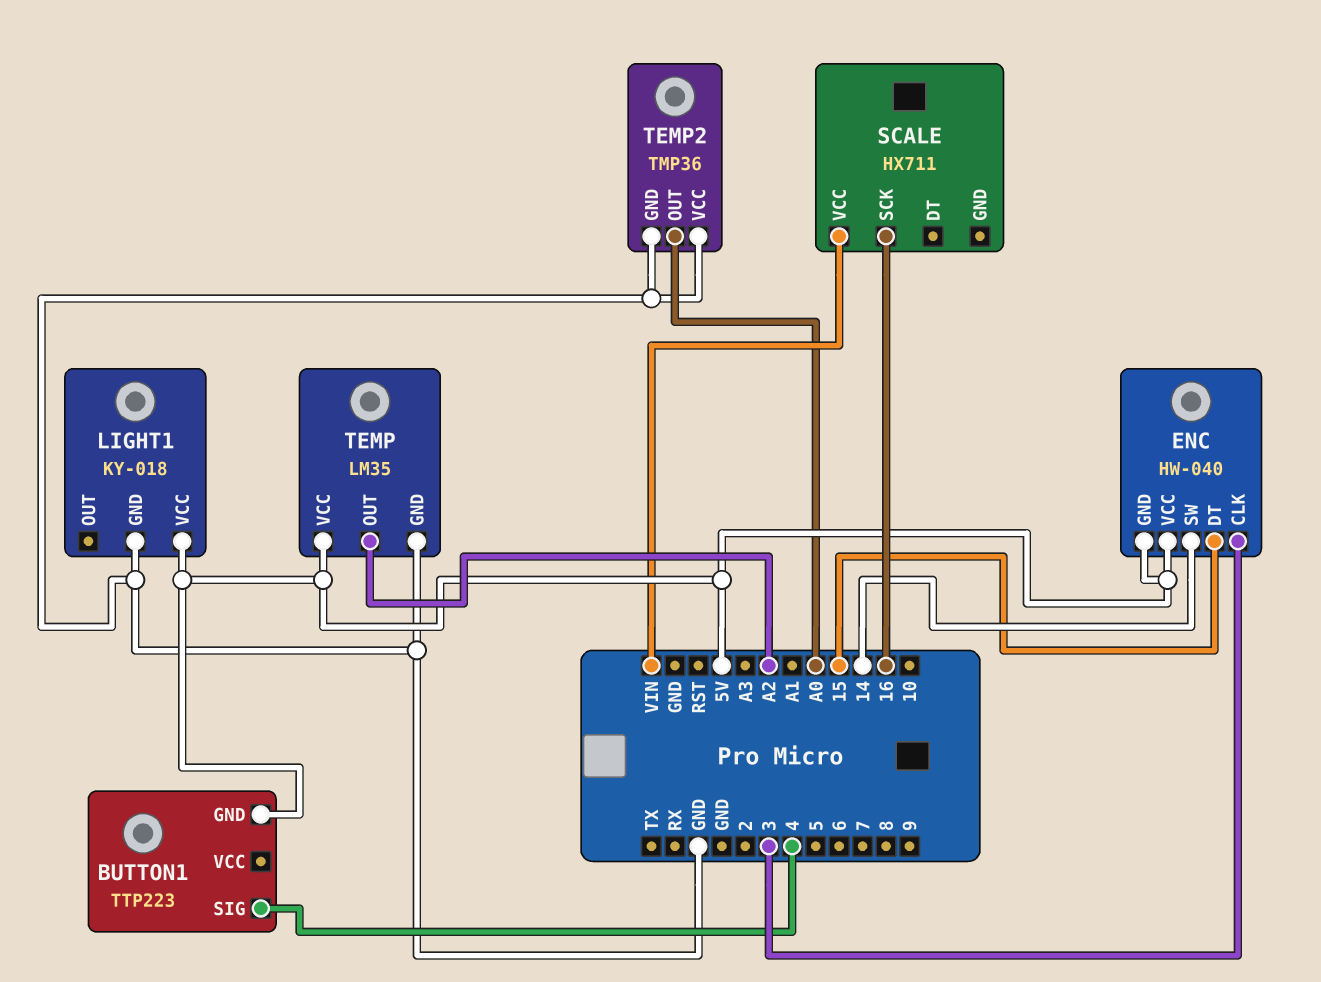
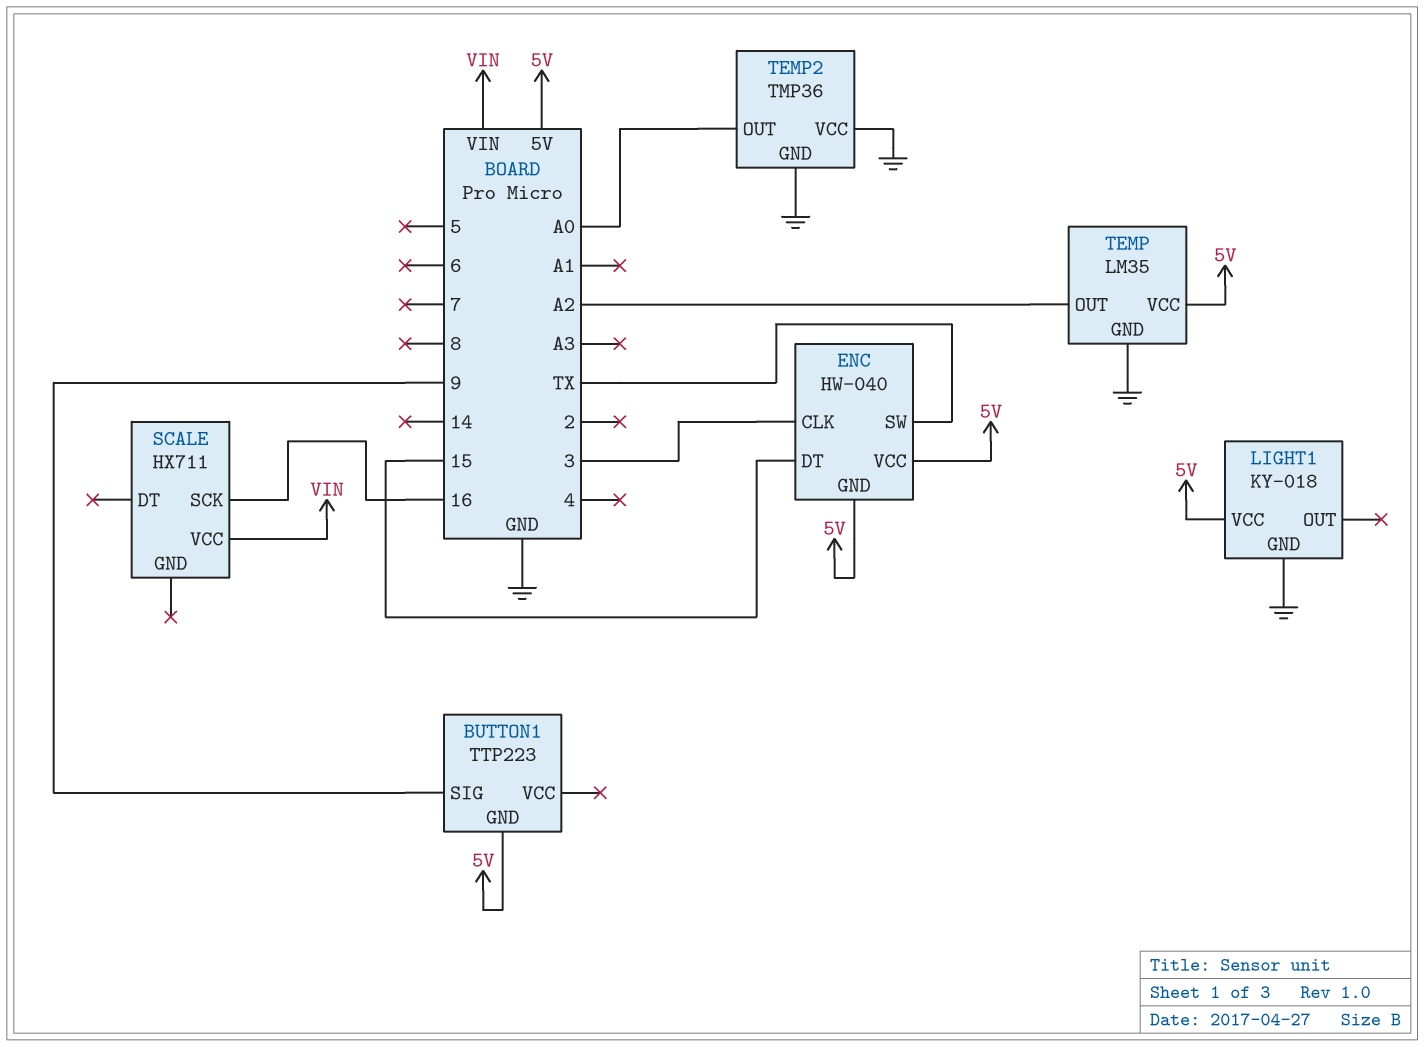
BUTTON1 pin SIG: 4 -> 9
ENC pin SW: 14 -> TX

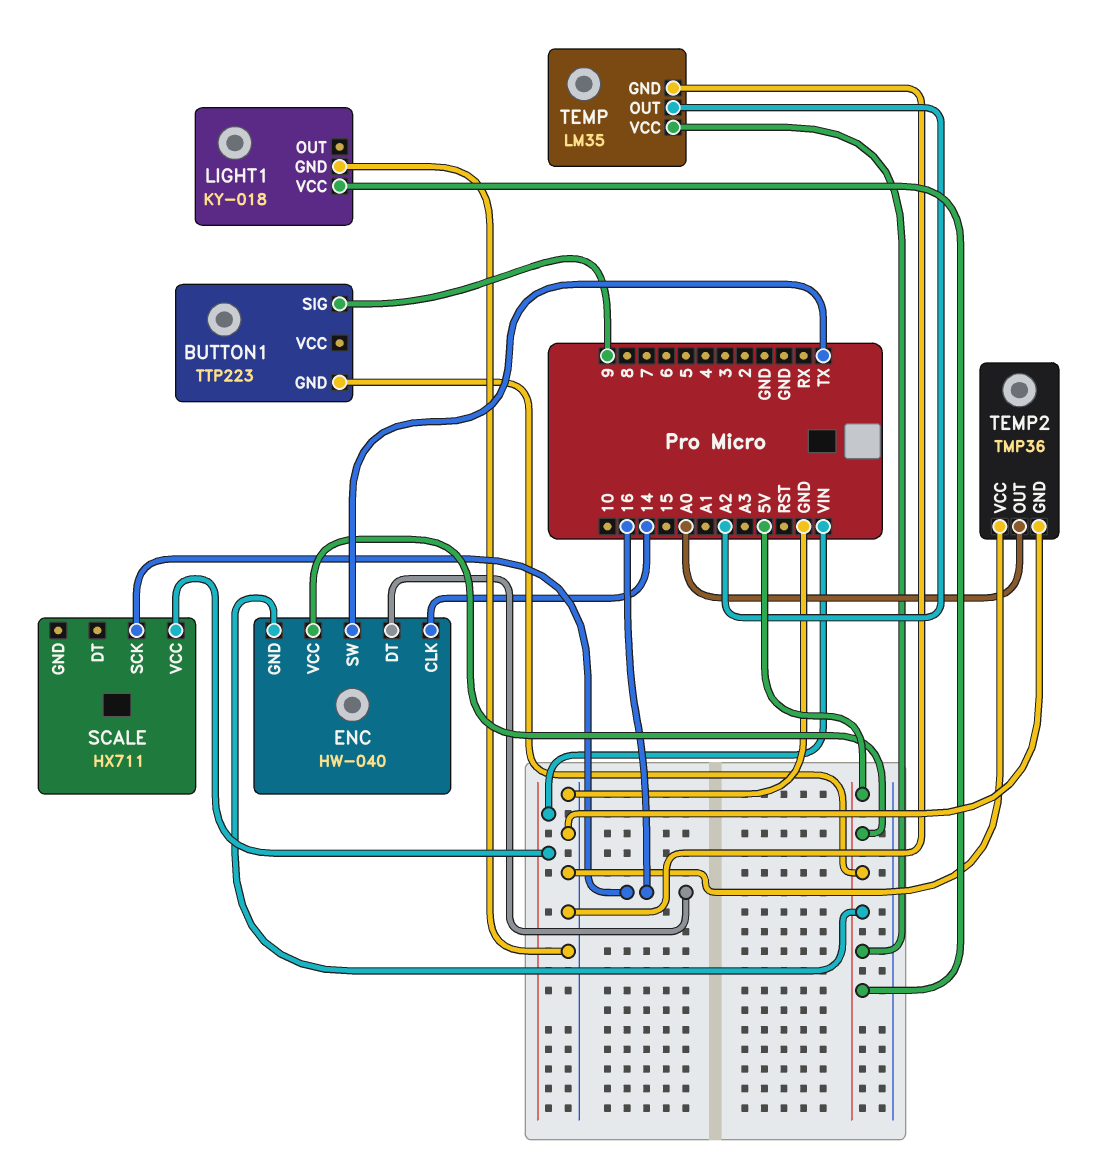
ENC pin CLK: 3 -> 14
ENC pin DT: 15 -> 16

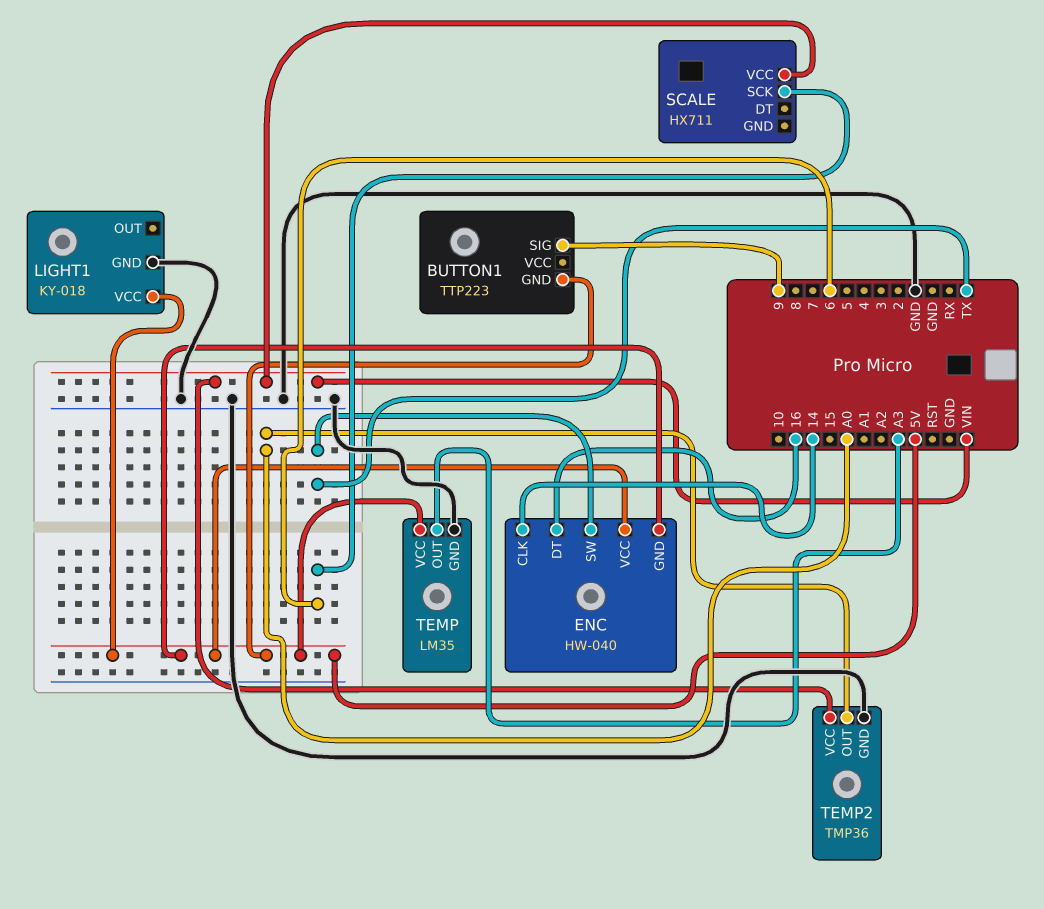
SCALE pin SCK: 16 -> 6
TEMP pin OUT: A2 -> A3
TEMP2 pin VCC: GND -> VIN

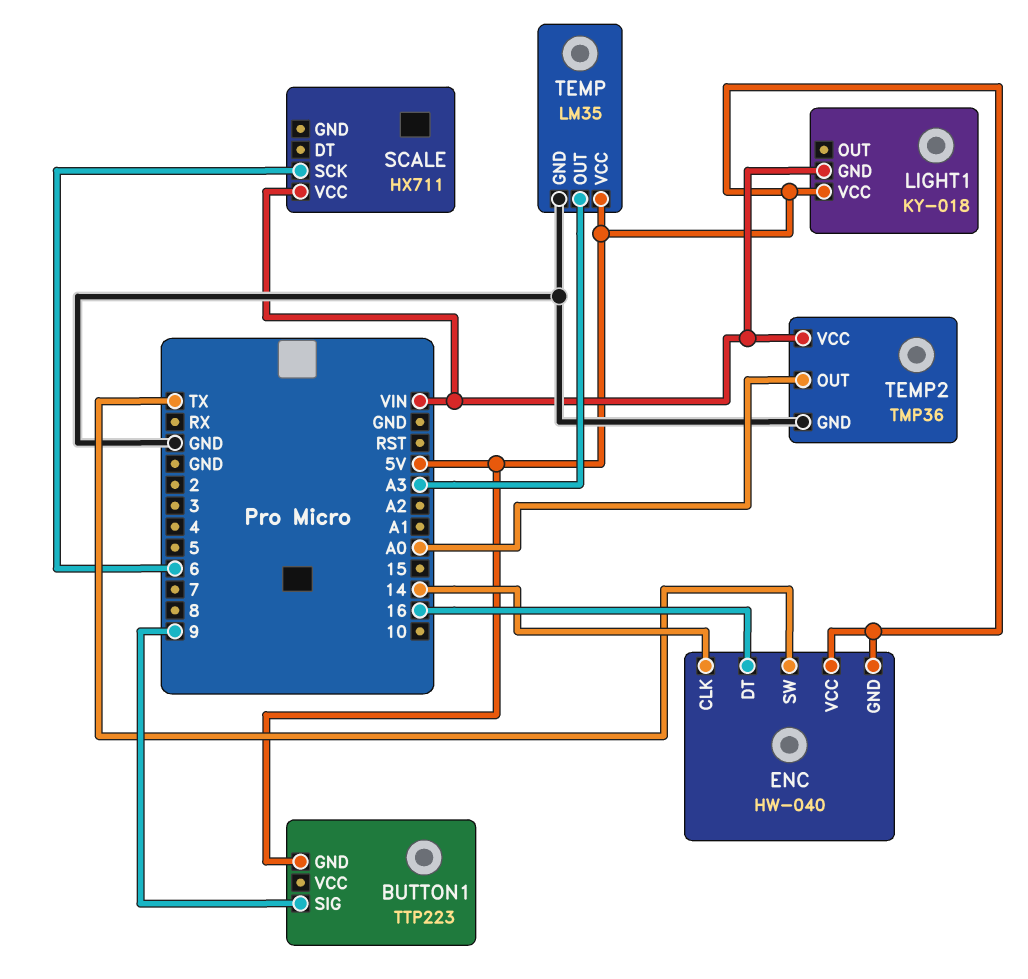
LIGHT1 pin GND: GND -> VIN

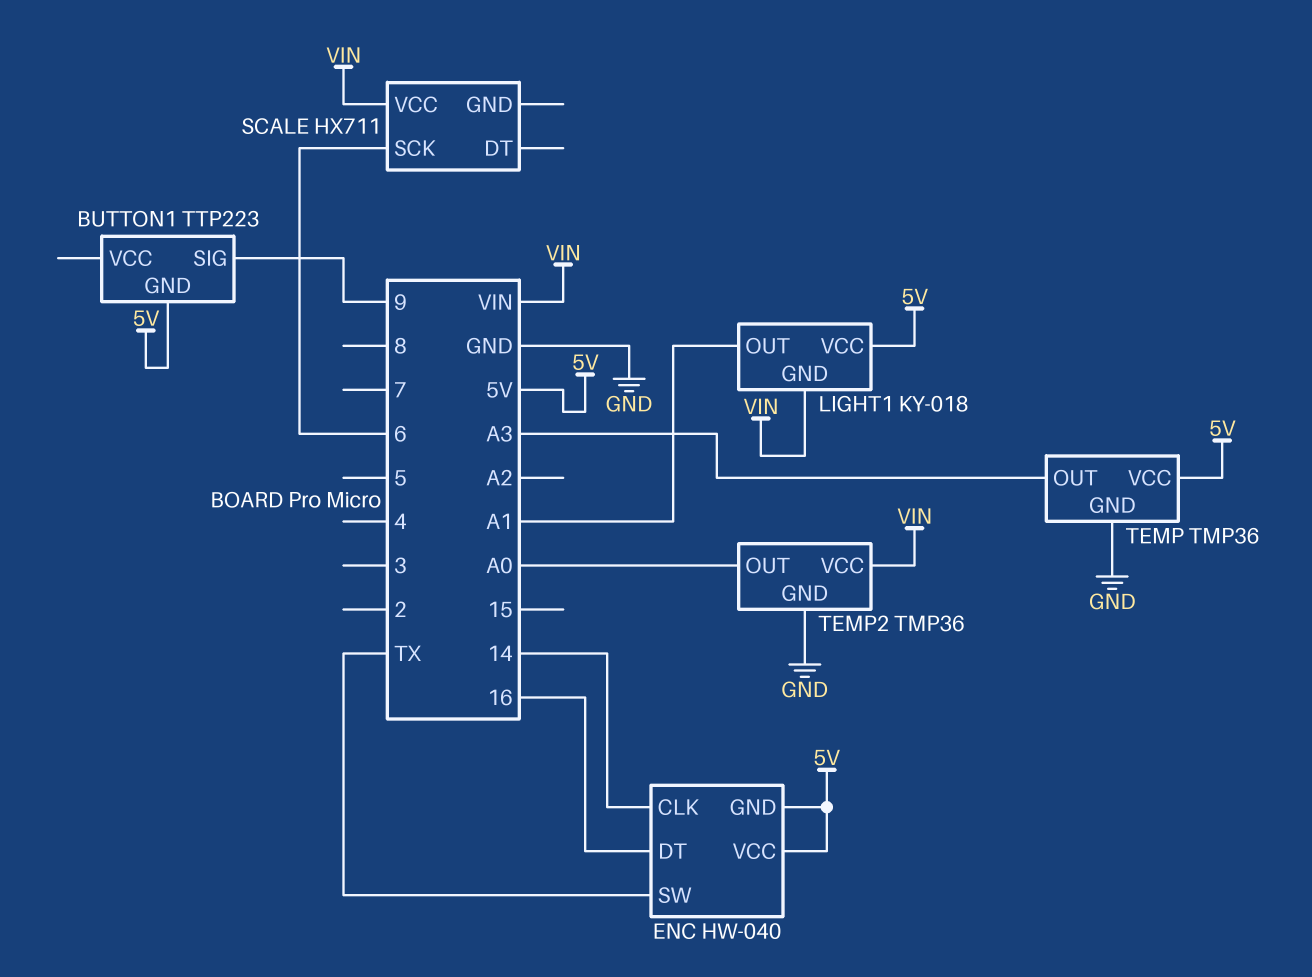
LIGHT1 pin OUT: none -> A1
TEMP: LM35 -> TMP36

